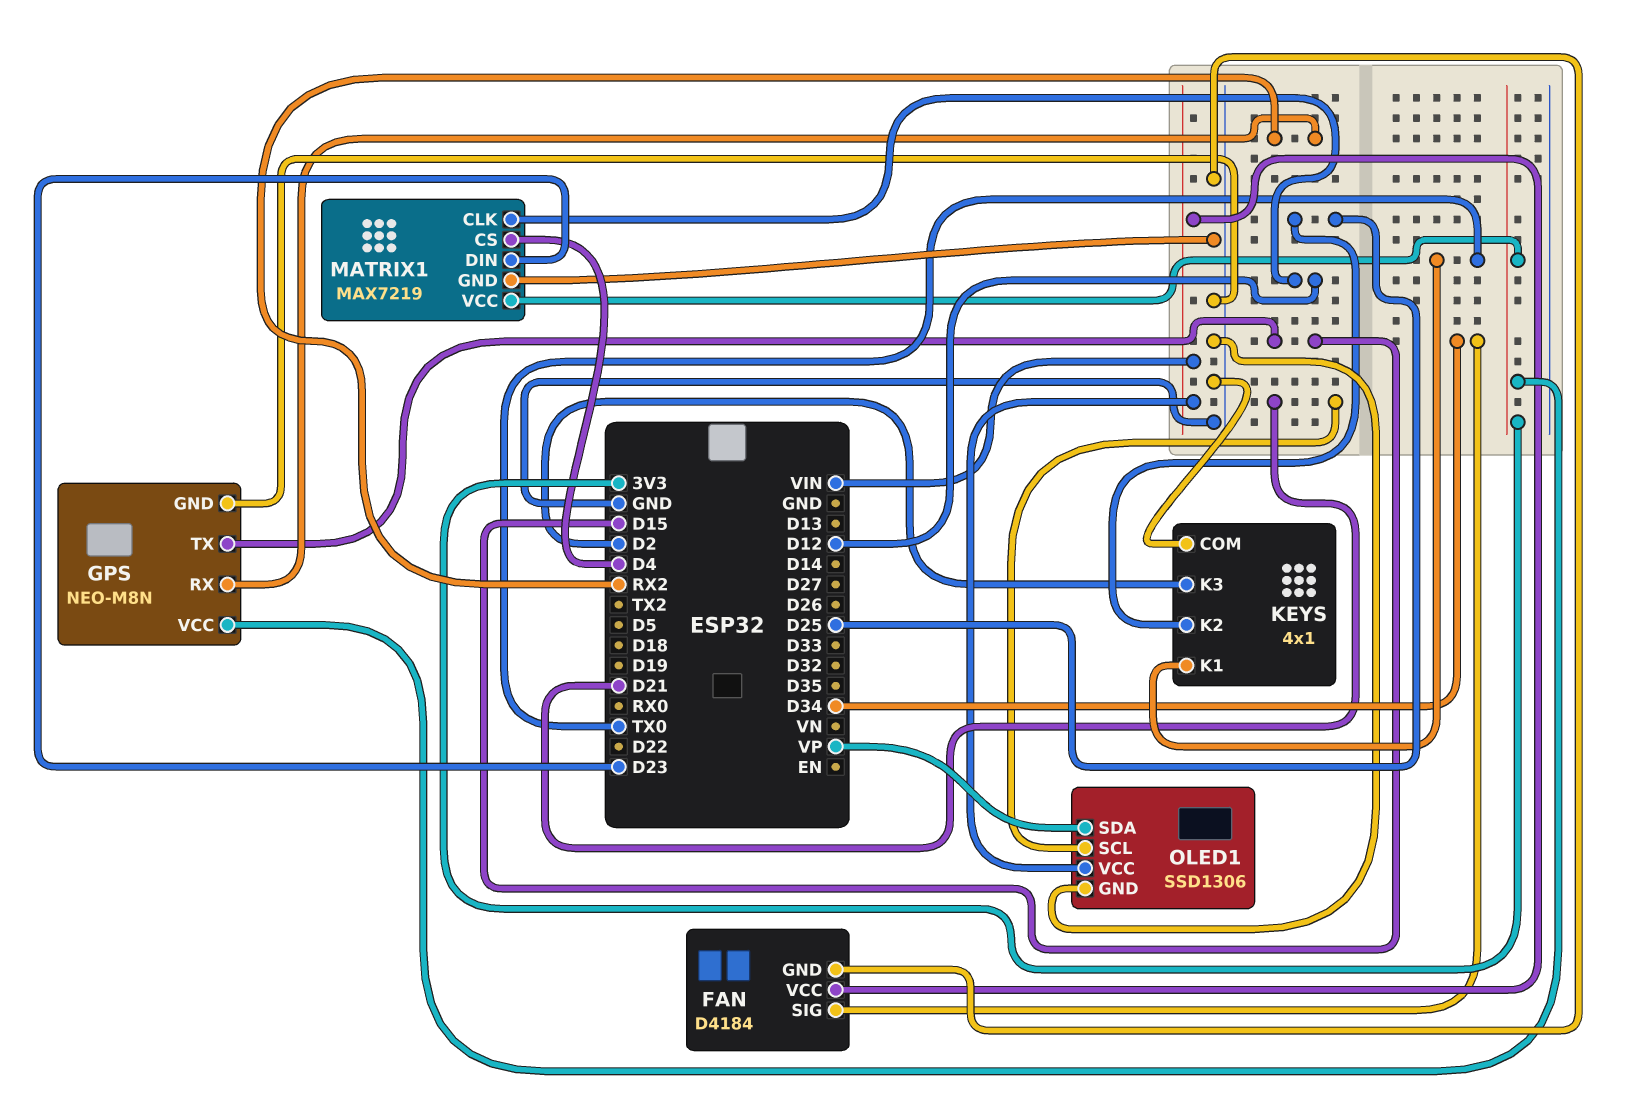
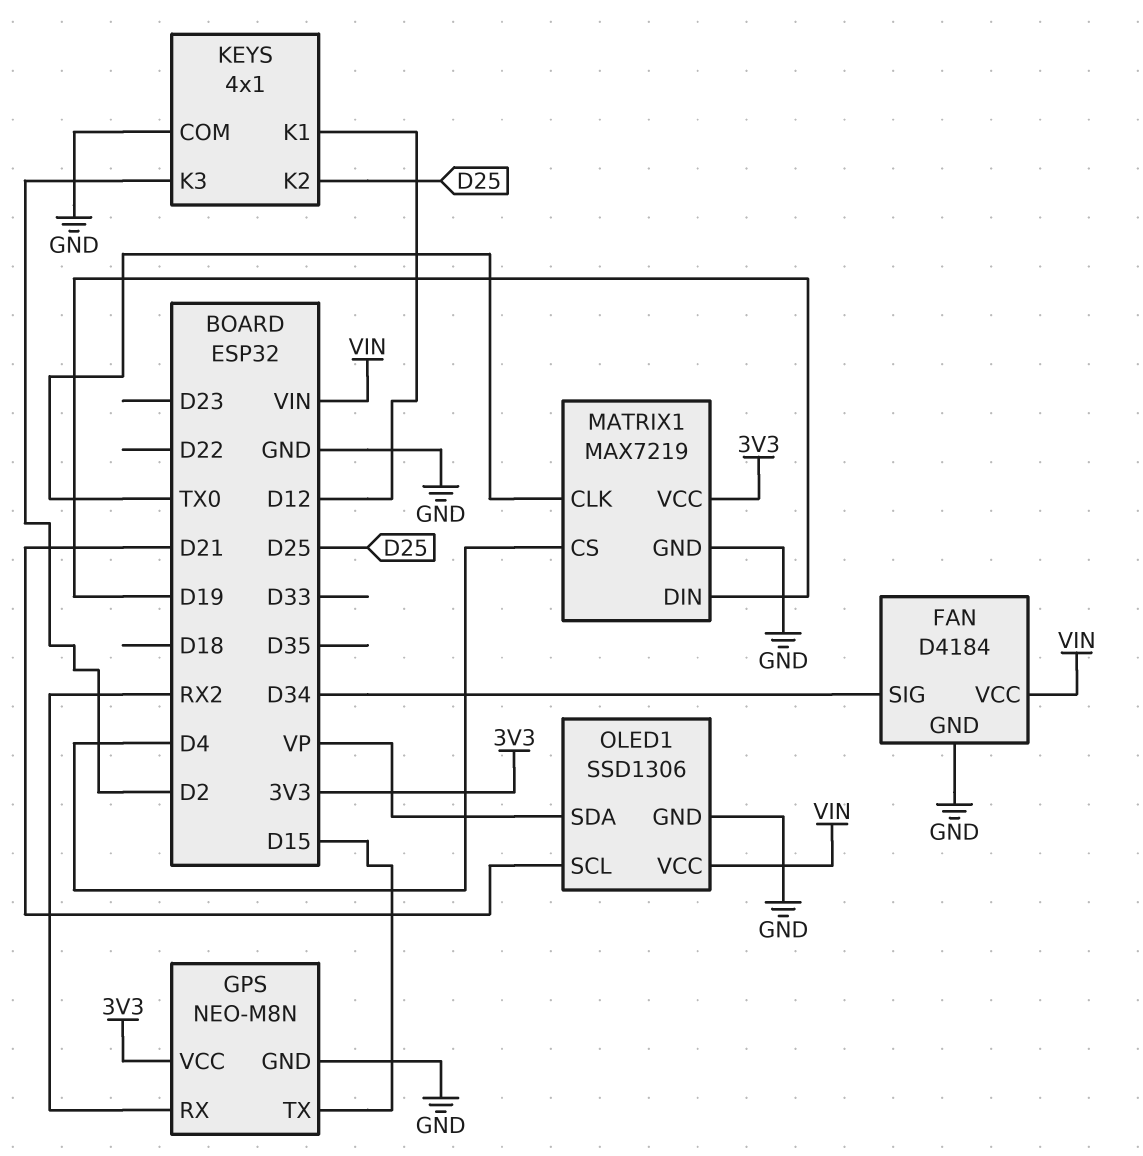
KEYS pin K1: TX0 -> D12
MATRIX1 pin CLK: D12 -> TX0
MATRIX1 pin DIN: D23 -> D19

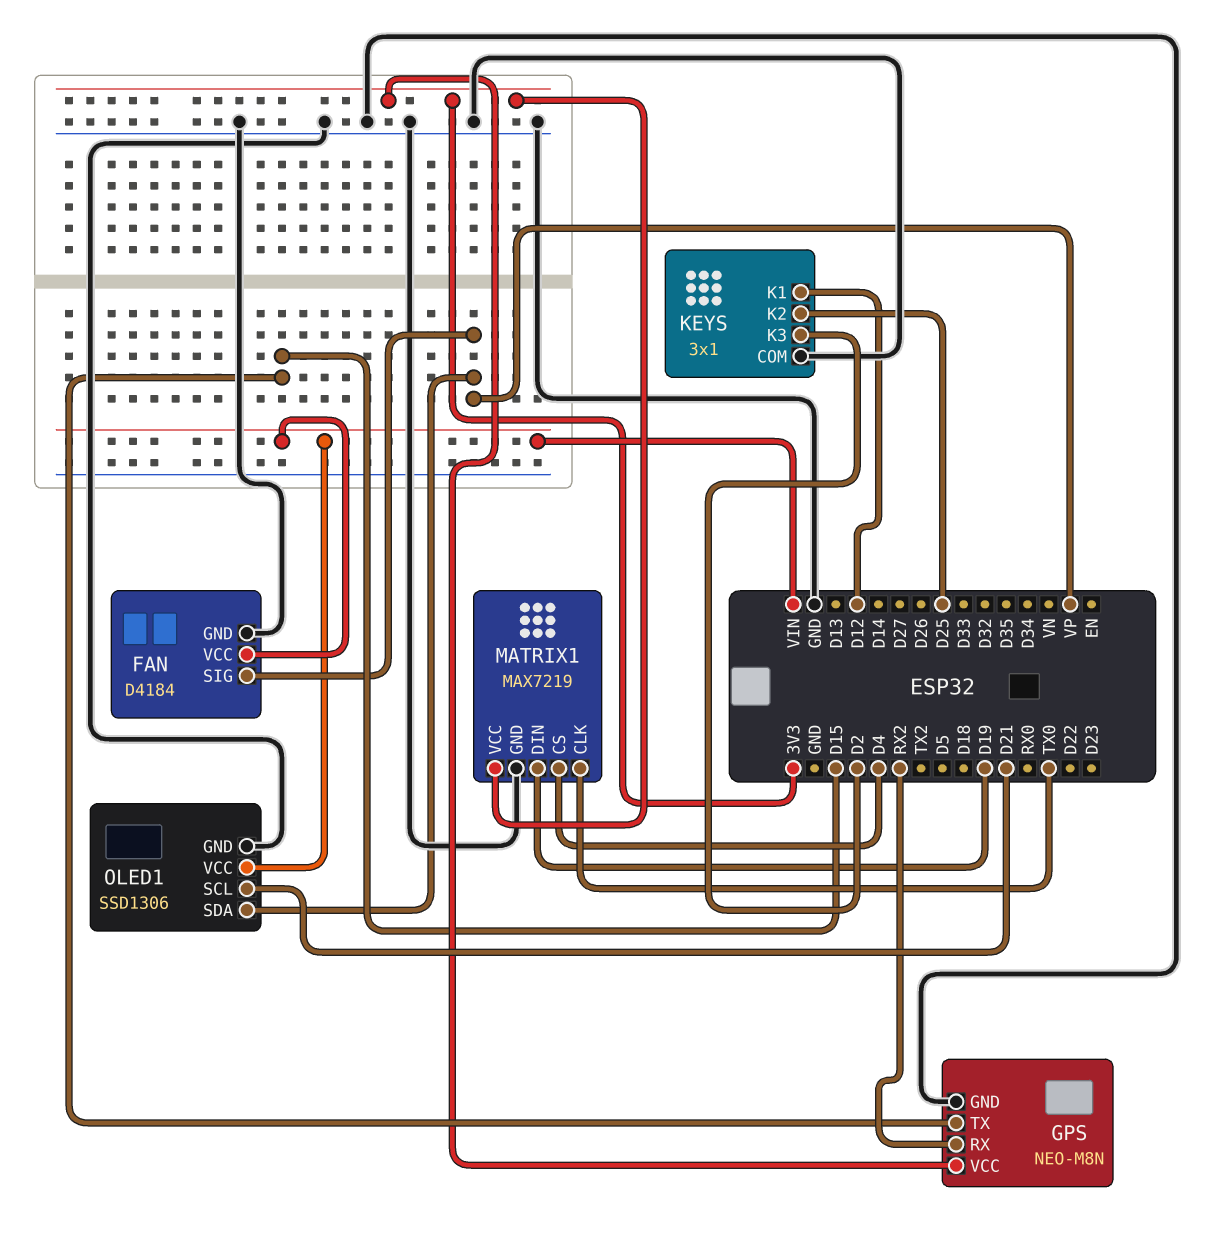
FAN pin SIG: D34 -> VP
KEYS: 4x1 -> 3x1

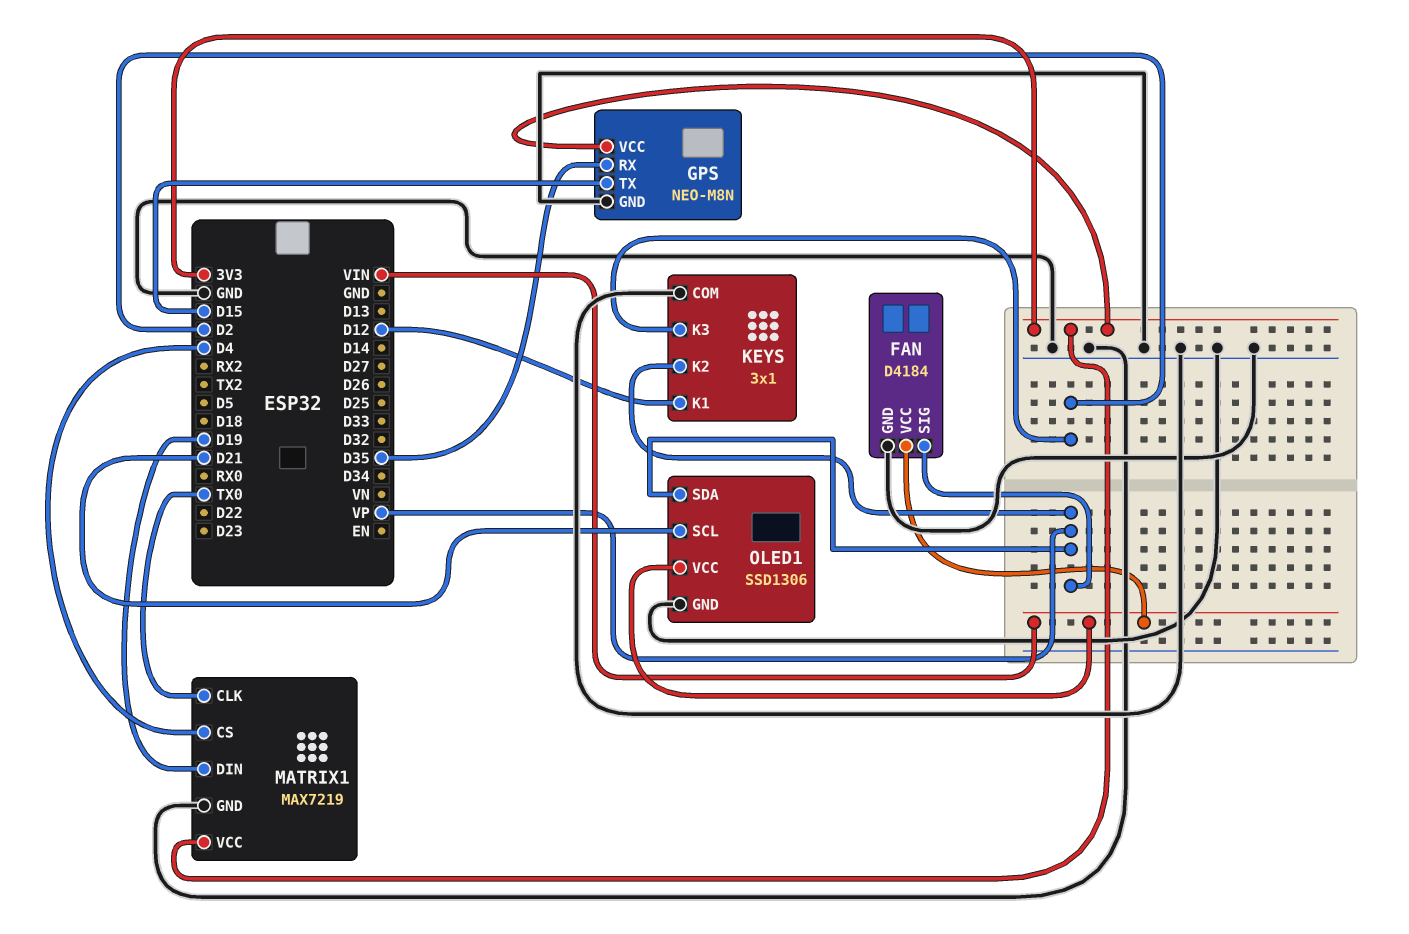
GPS pin RX: RX2 -> D35
KEYS pin K2: D25 -> VP

